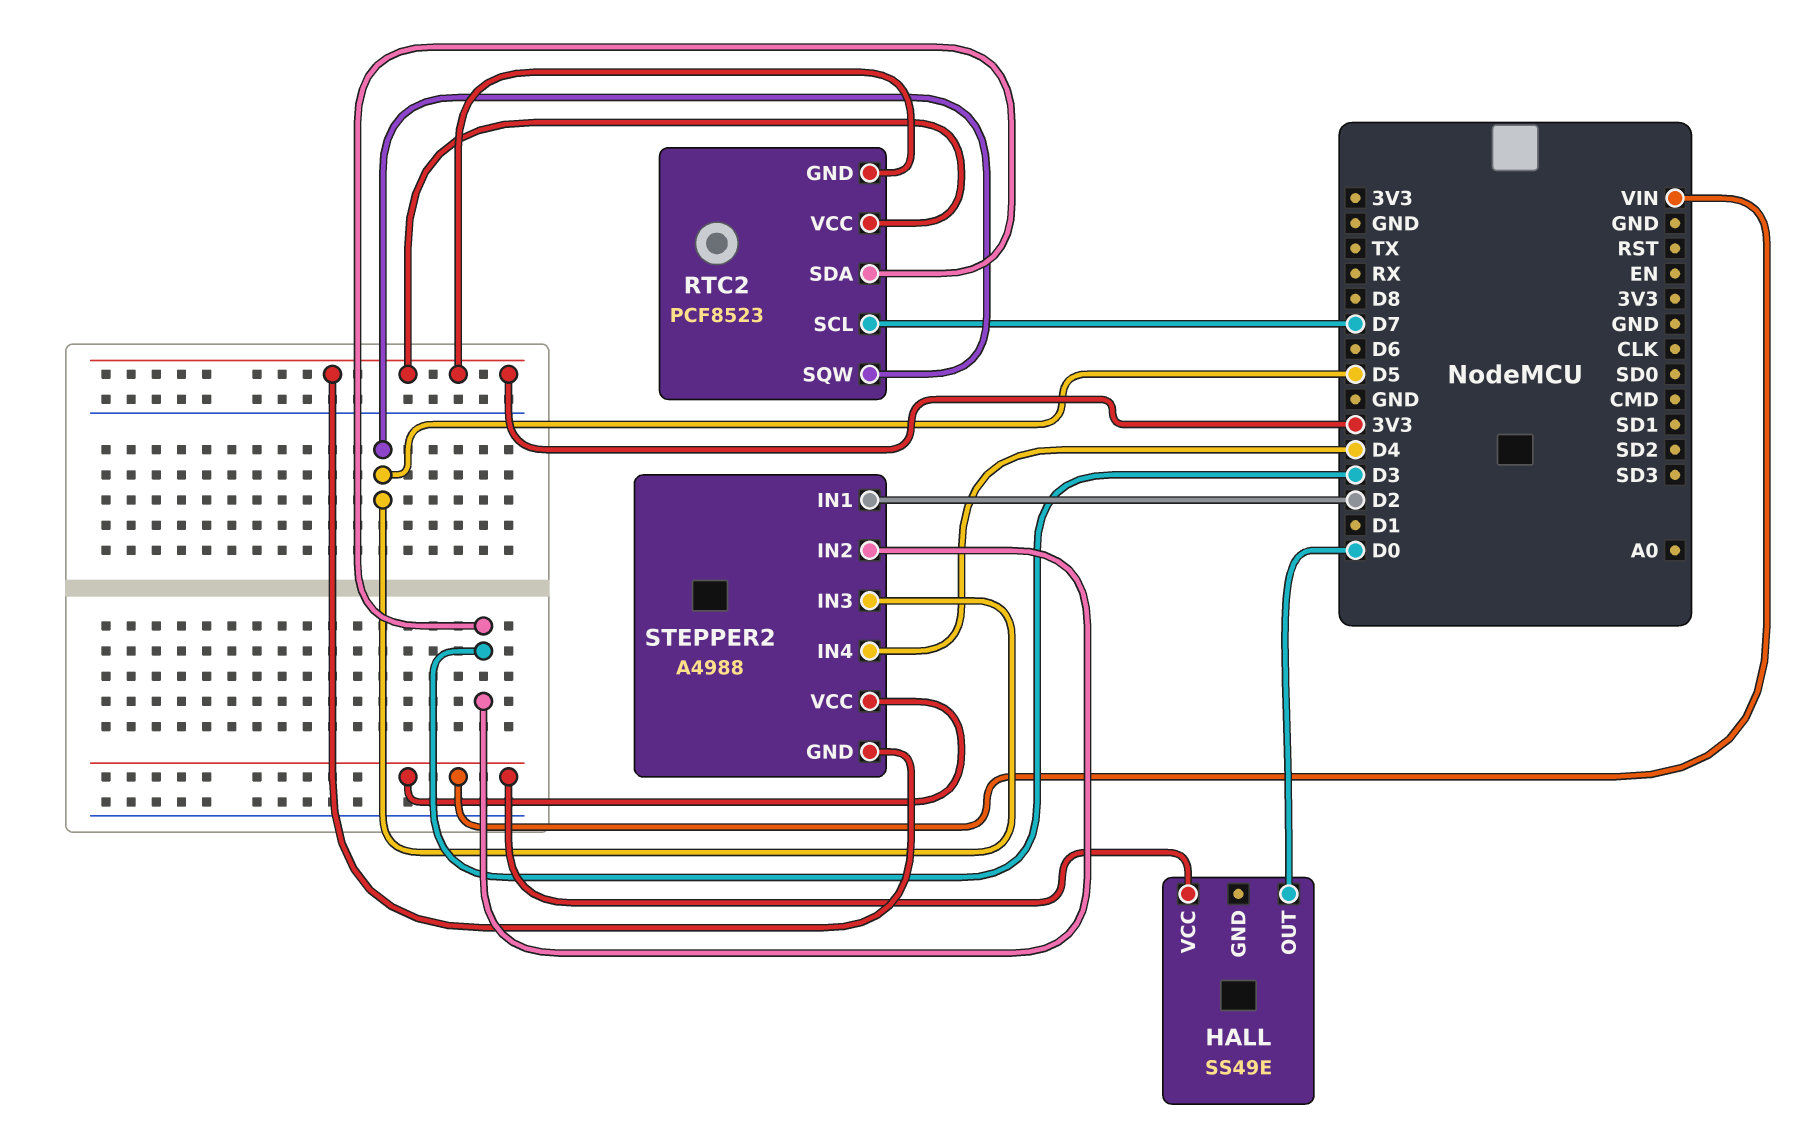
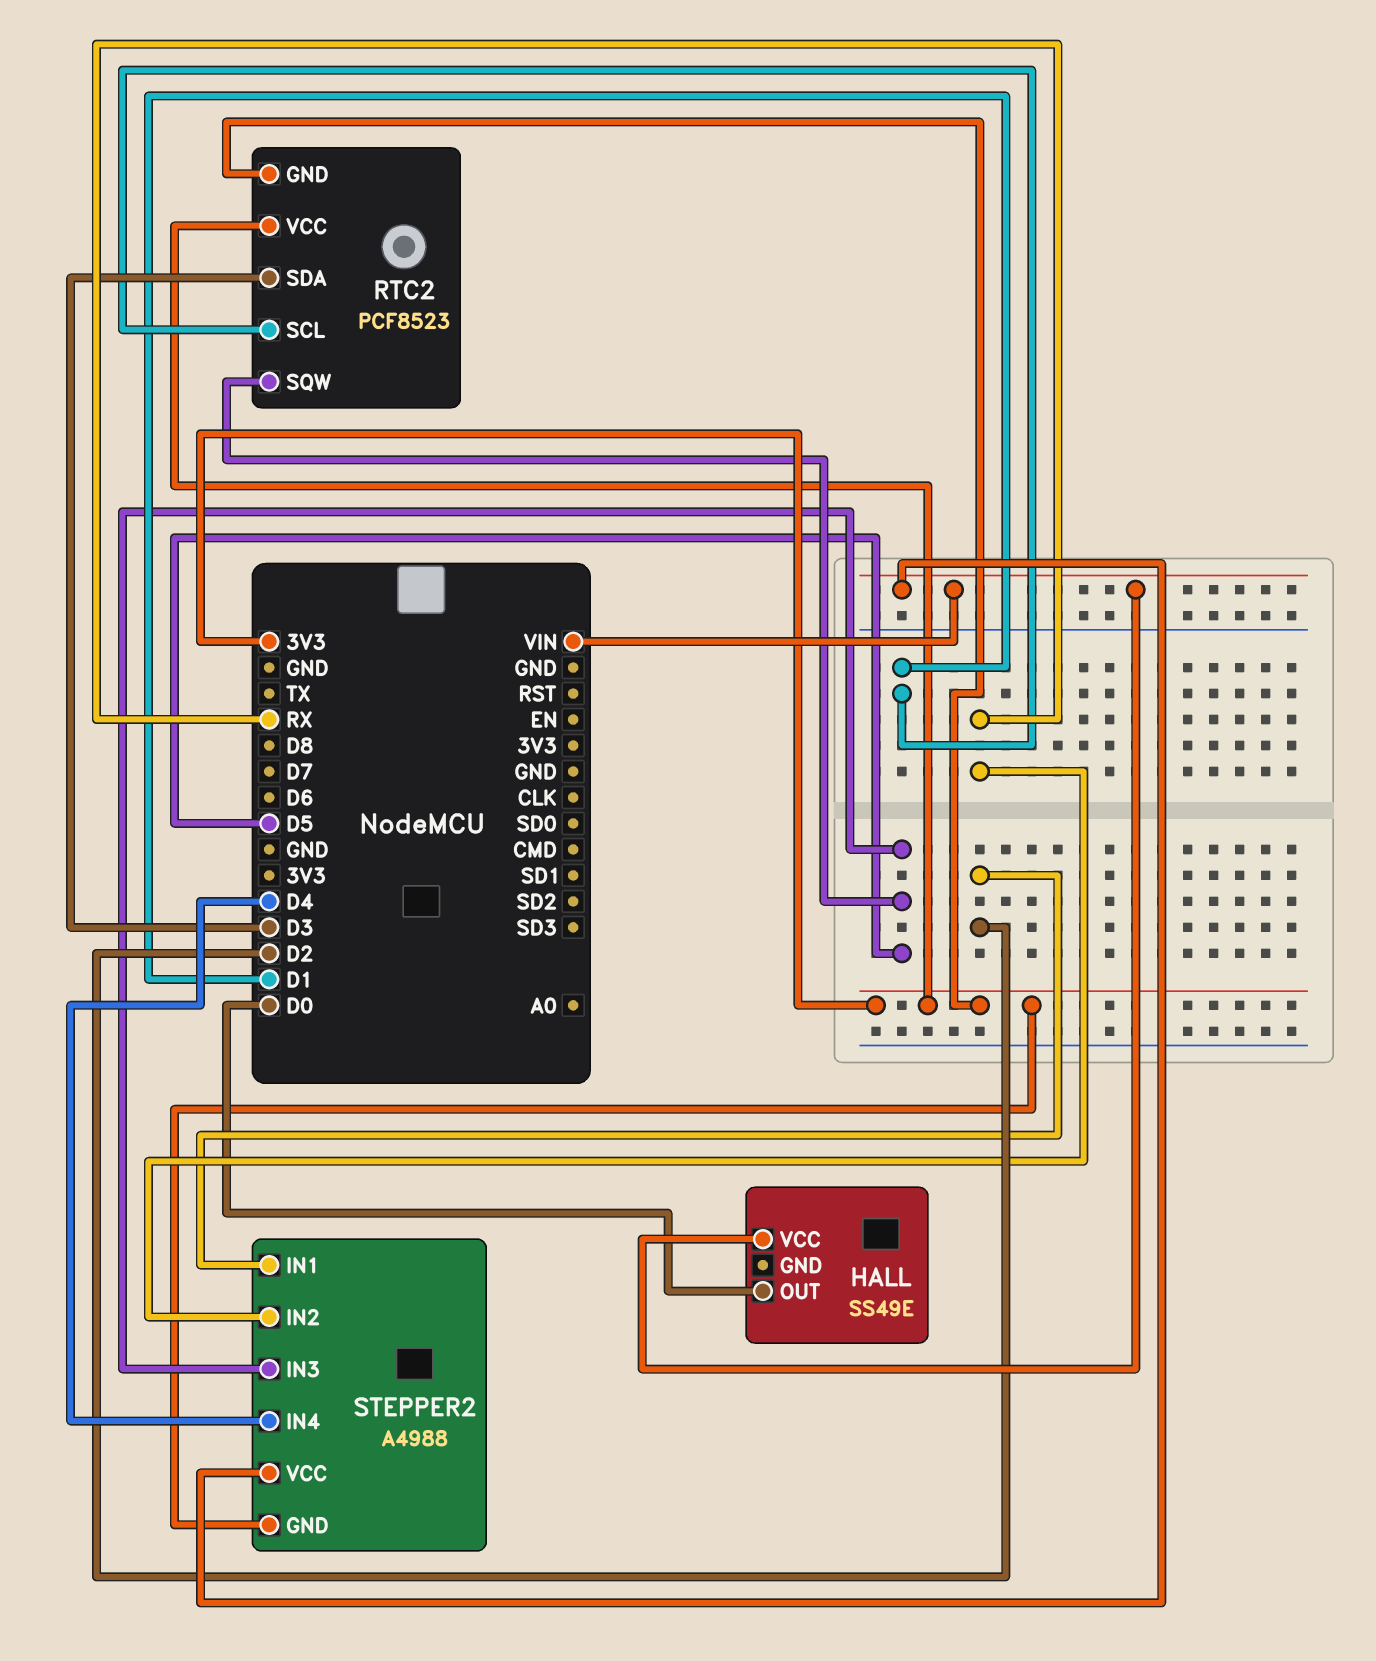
RTC2 pin SCL: D7 -> D1
STEPPER2 pin IN2: D3 -> RX

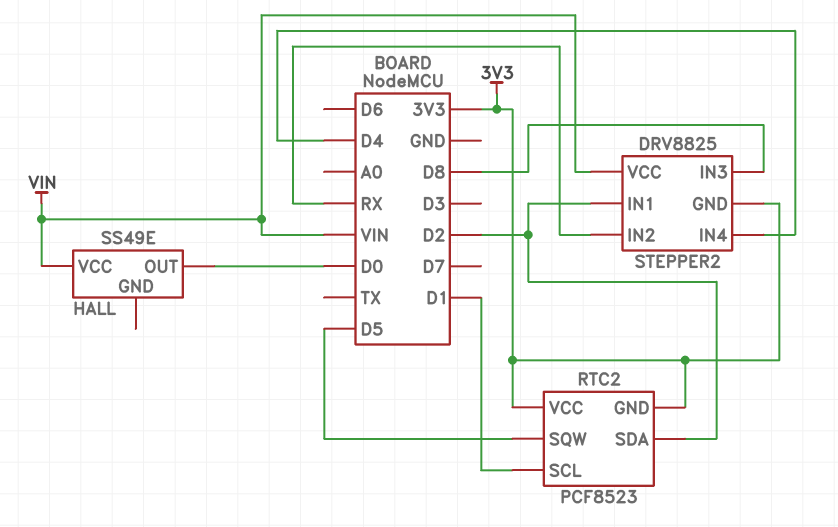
RTC2 pin SDA: D3 -> D2
STEPPER2: A4988 -> DRV8825
STEPPER2 pin IN3: D5 -> D8

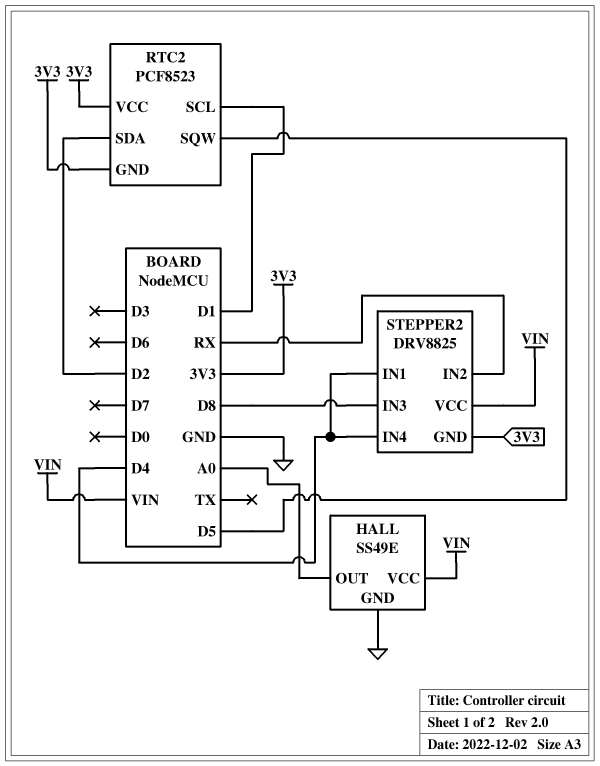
HALL pin GND: none -> GND
HALL pin OUT: D0 -> A0
STEPPER2 pin IN1: D2 -> D4

